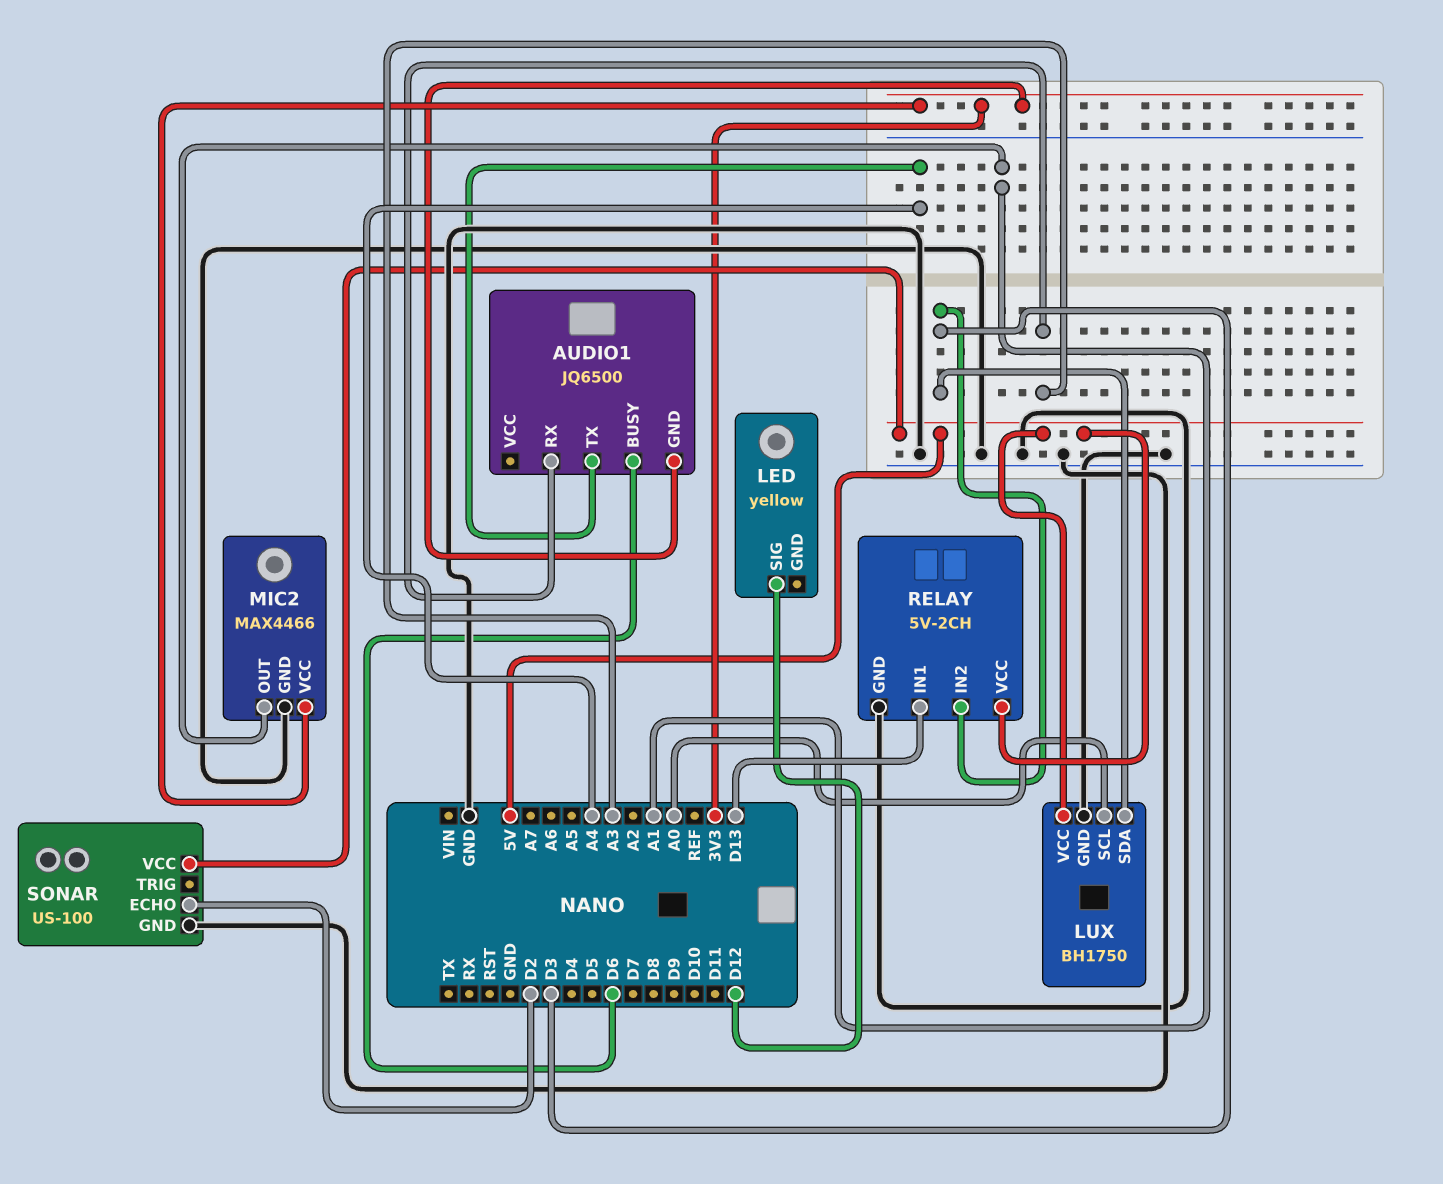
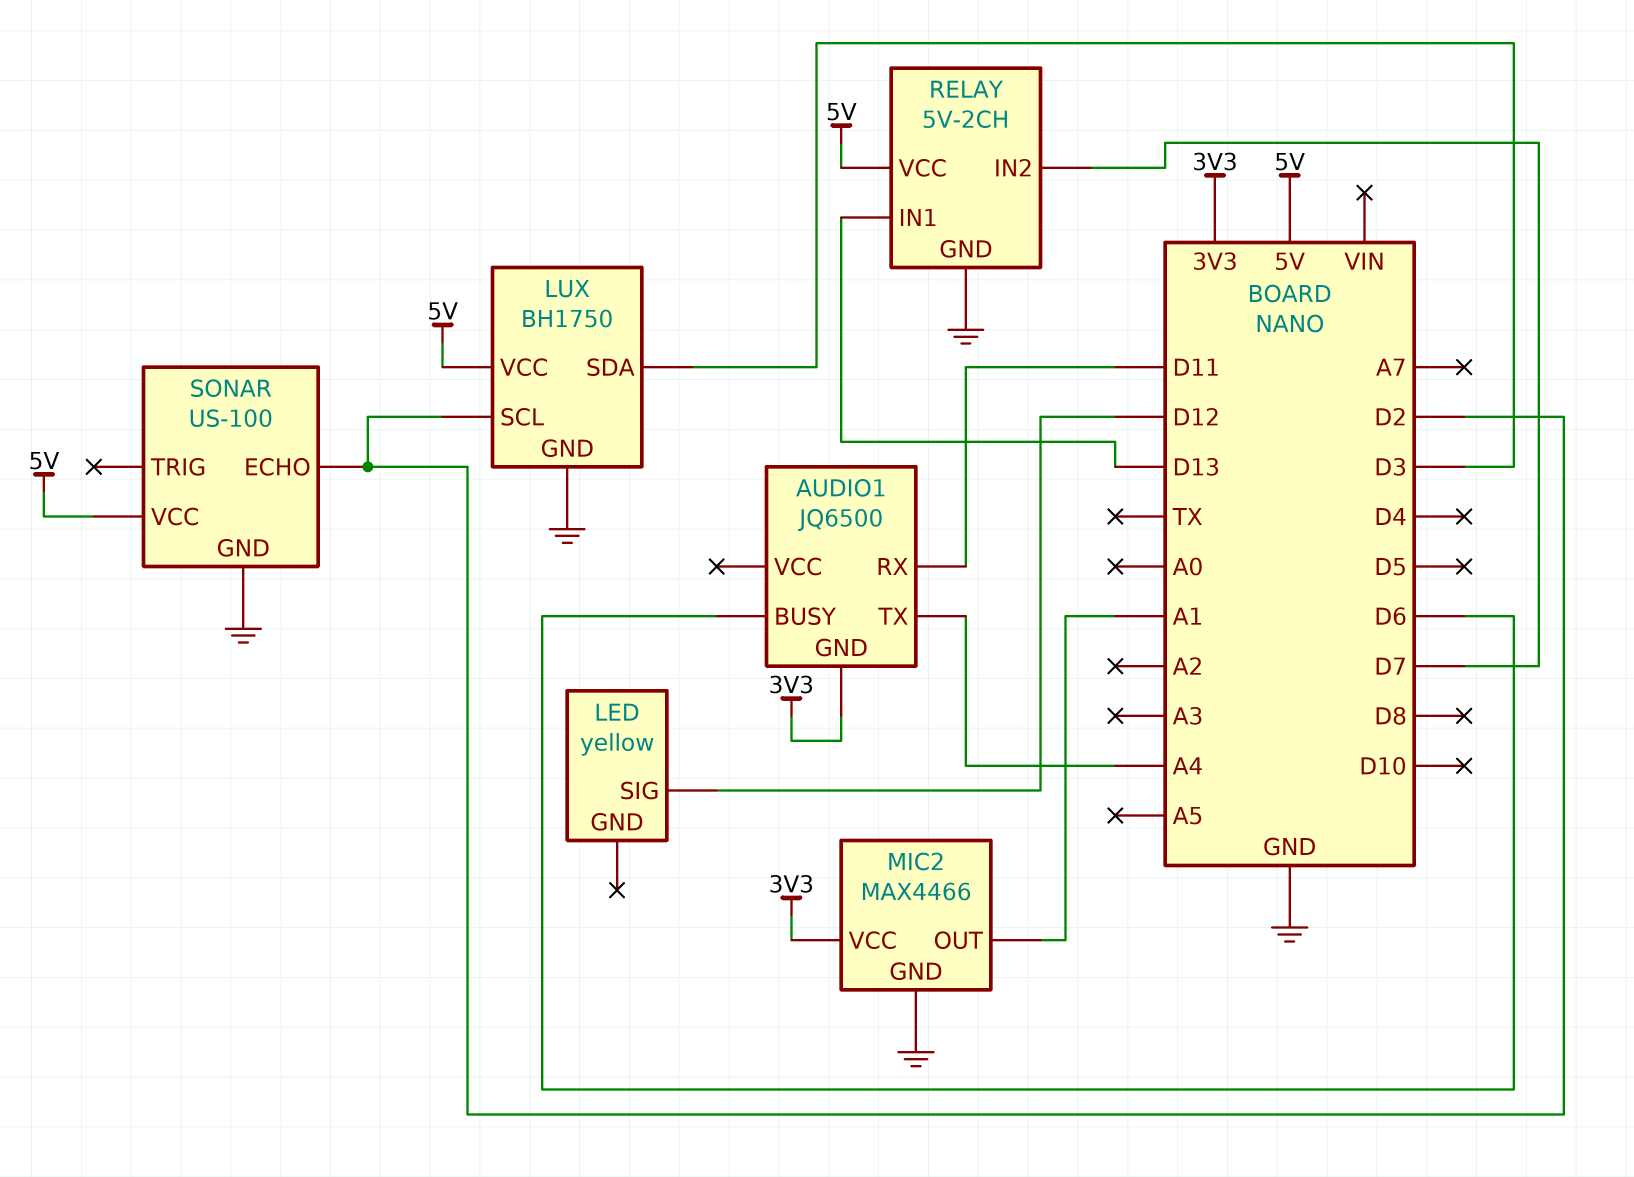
AUDIO1 pin RX: A3 -> D11
LUX pin SCL: A0 -> D2
RELAY pin IN2: D3 -> D7

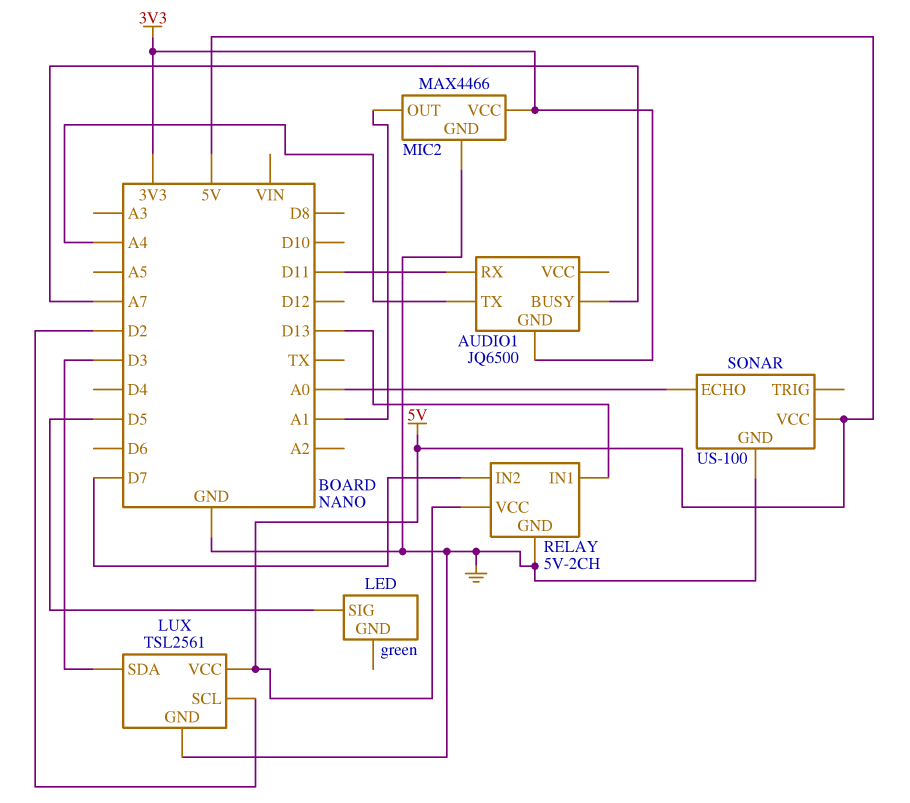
AUDIO1 pin BUSY: D6 -> A7
LED: yellow -> green
LED pin SIG: D12 -> D5
LUX: BH1750 -> TSL2561
SONAR pin ECHO: D2 -> A0

